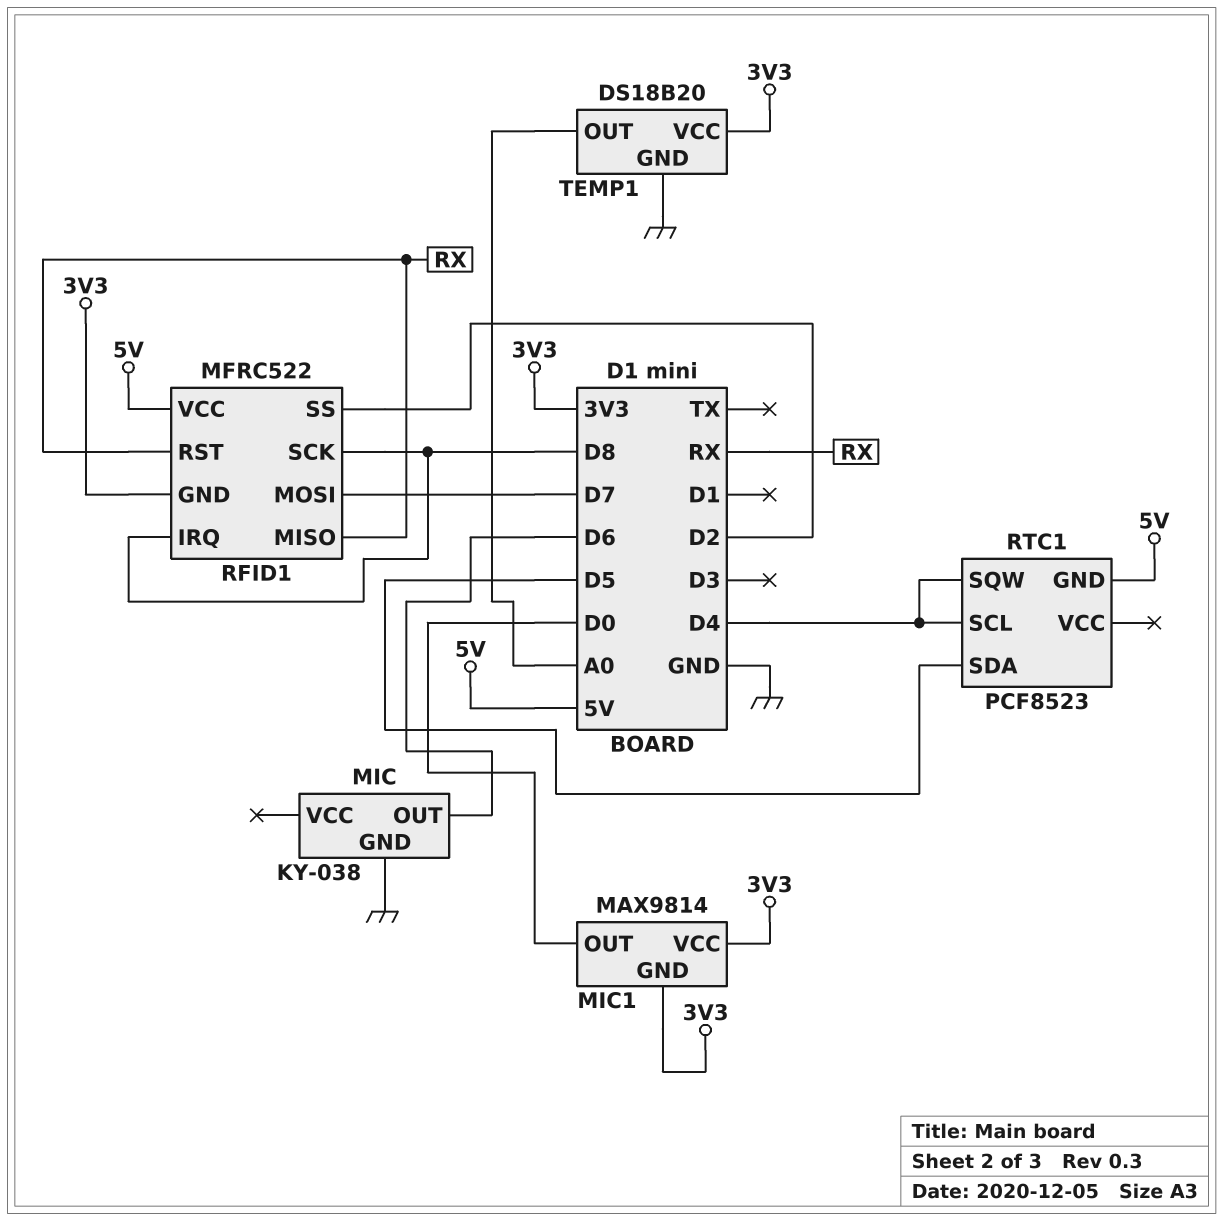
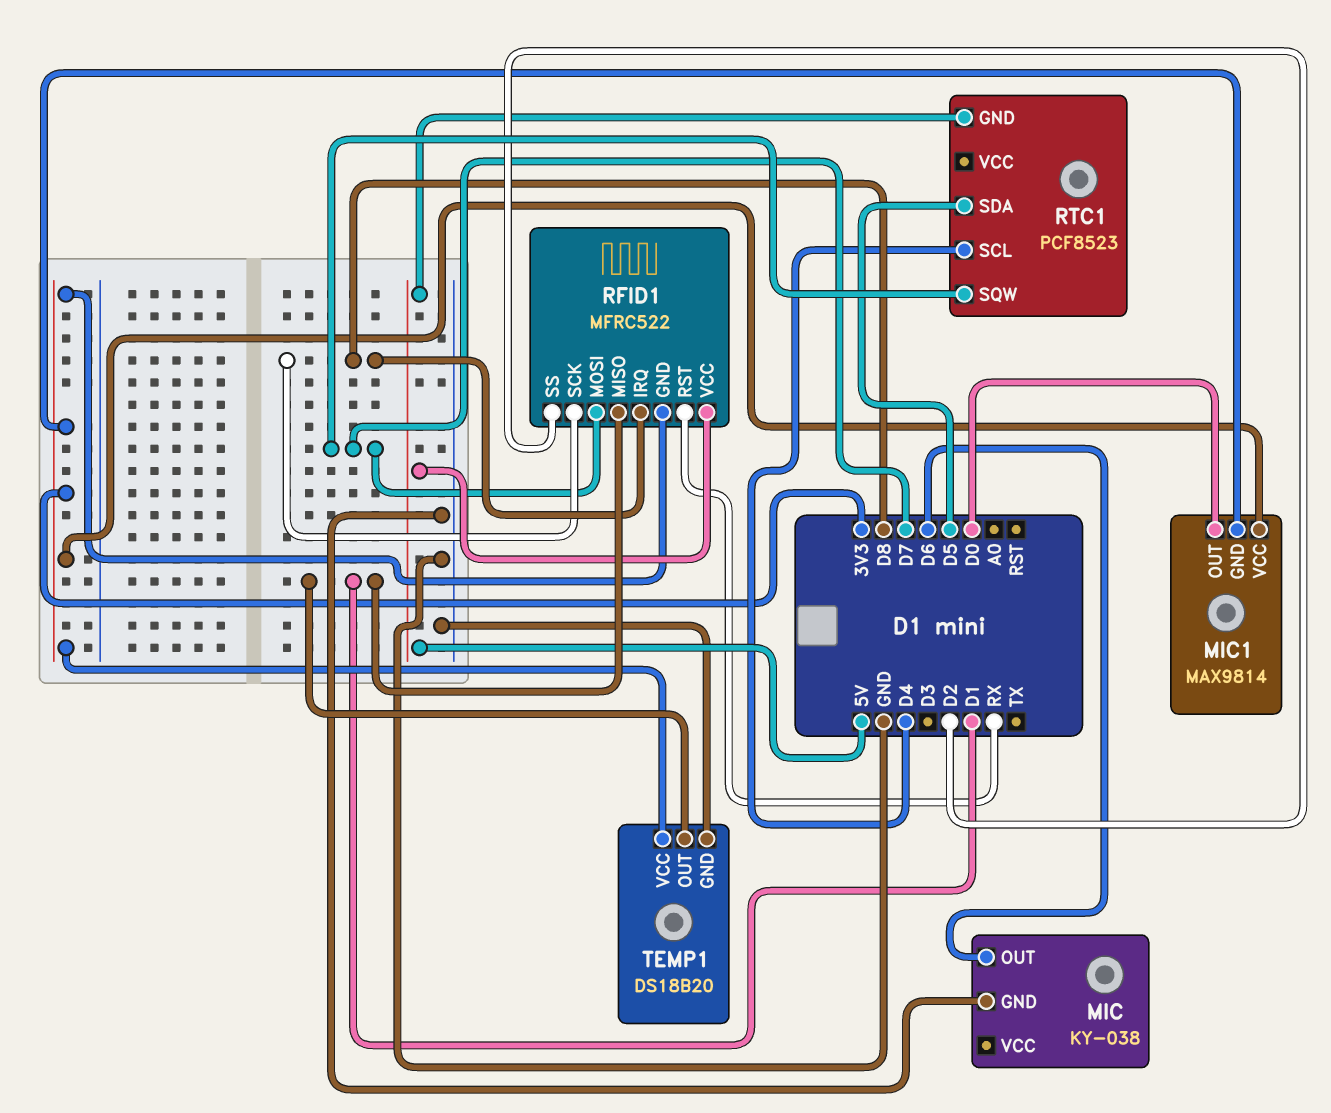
RFID1 pin MISO: RX -> D1
RTC1 pin SQW: D4 -> D7
TEMP1 pin OUT: A0 -> D1

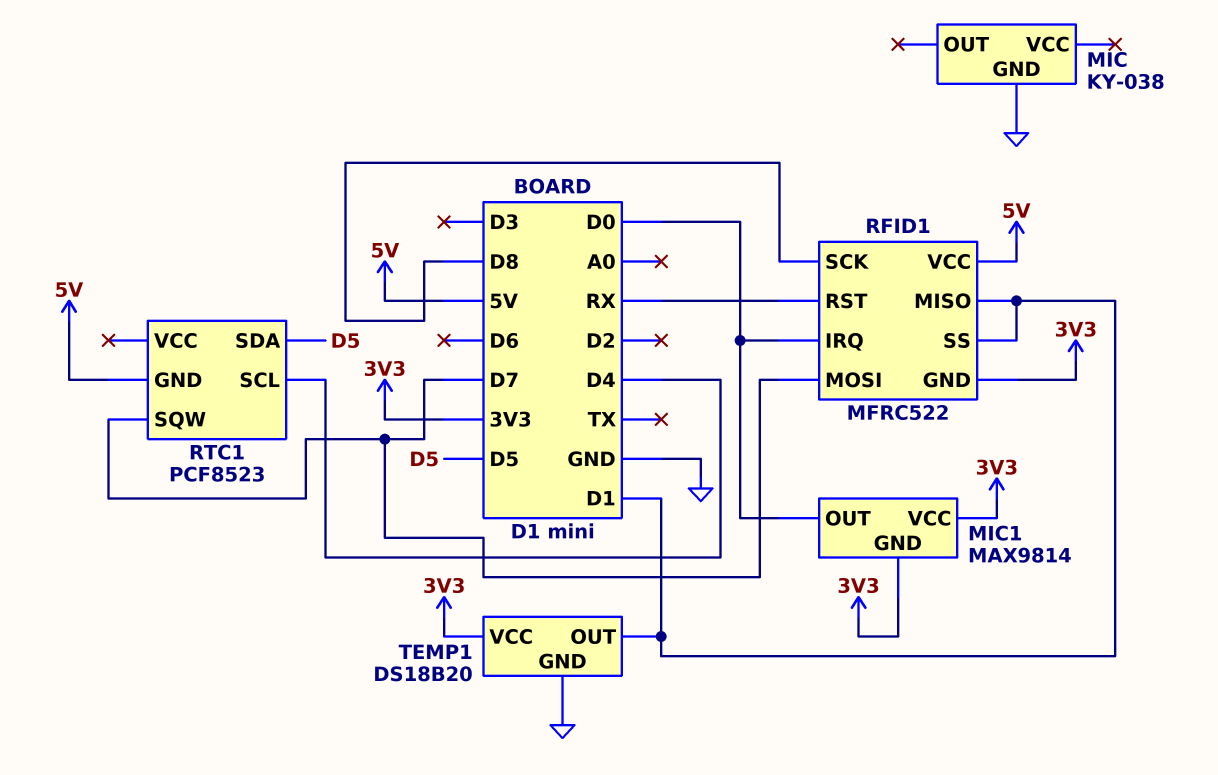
MIC pin OUT: D6 -> none
RFID1 pin IRQ: D8 -> D0
RFID1 pin SS: D2 -> D1

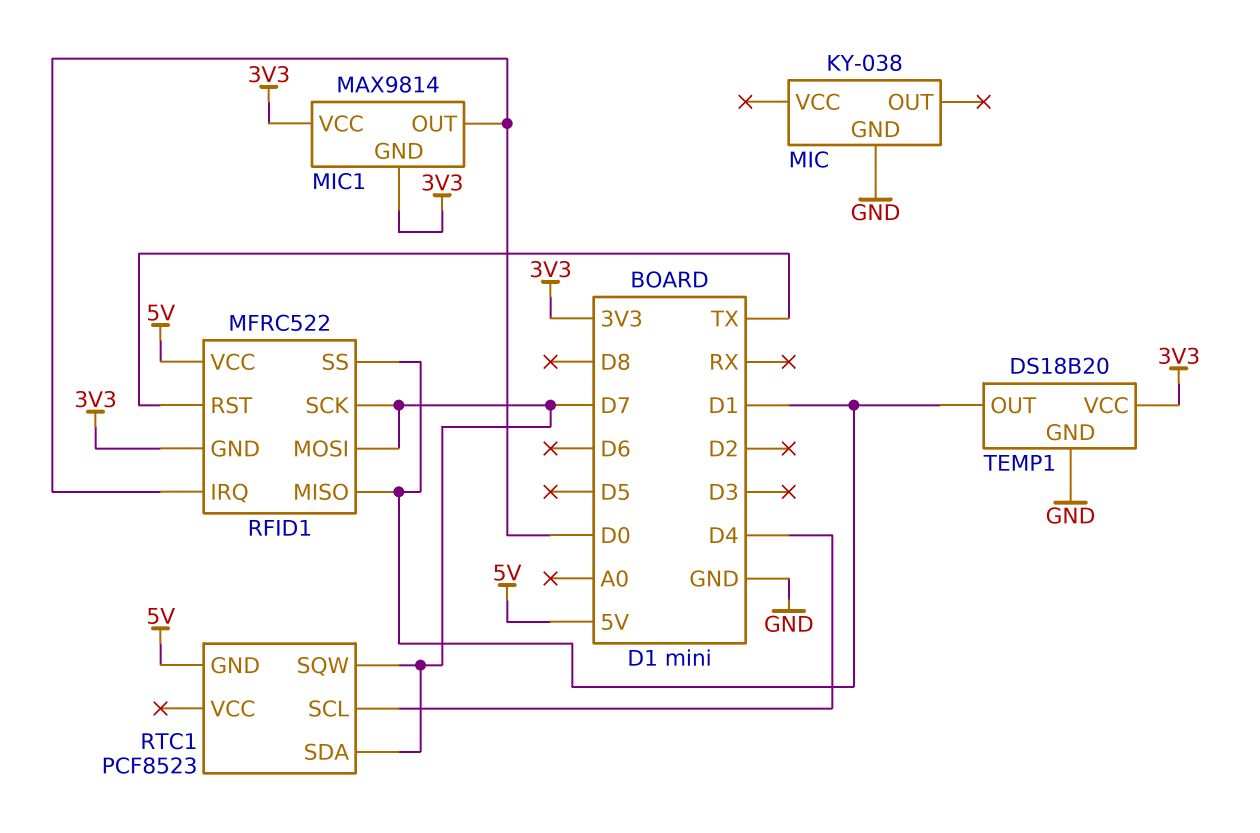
RFID1 pin RST: RX -> TX
RFID1 pin SCK: D8 -> D7
RTC1 pin SDA: D5 -> D7

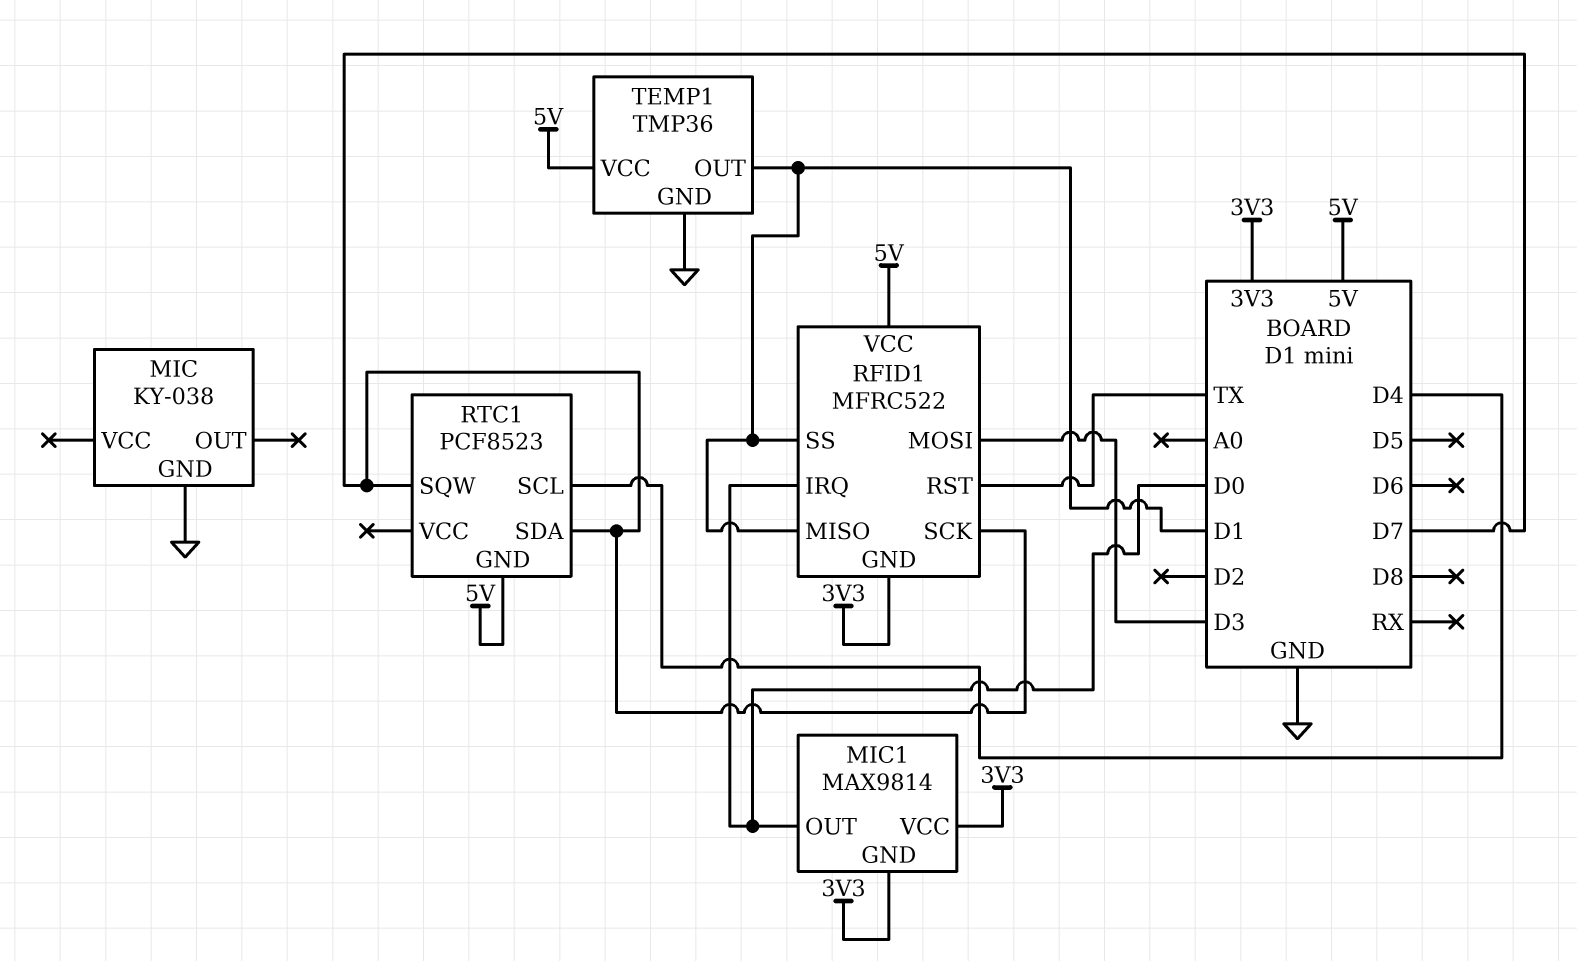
RFID1 pin MOSI: D7 -> D3
TEMP1: DS18B20 -> TMP36
TEMP1 pin VCC: 3V3 -> 5V

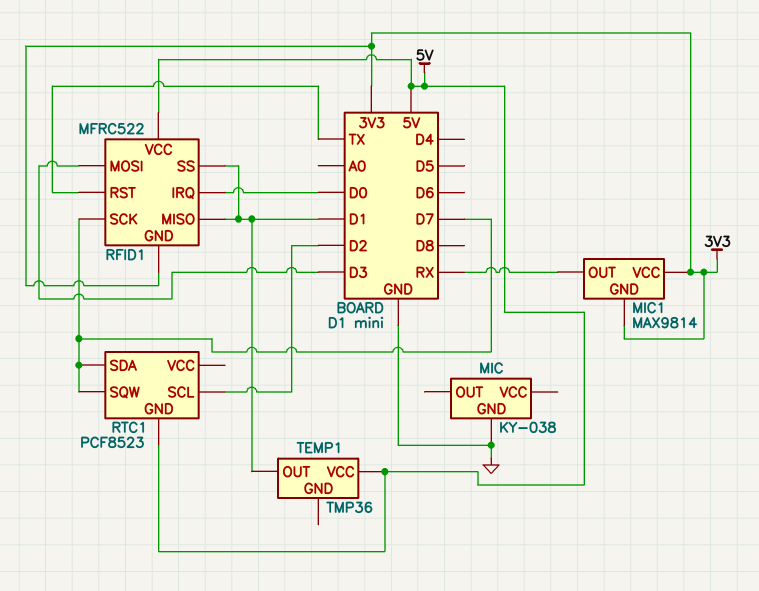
MIC1 pin OUT: D0 -> RX
RTC1 pin SCL: D4 -> D2
TEMP1 pin GND: GND -> none

